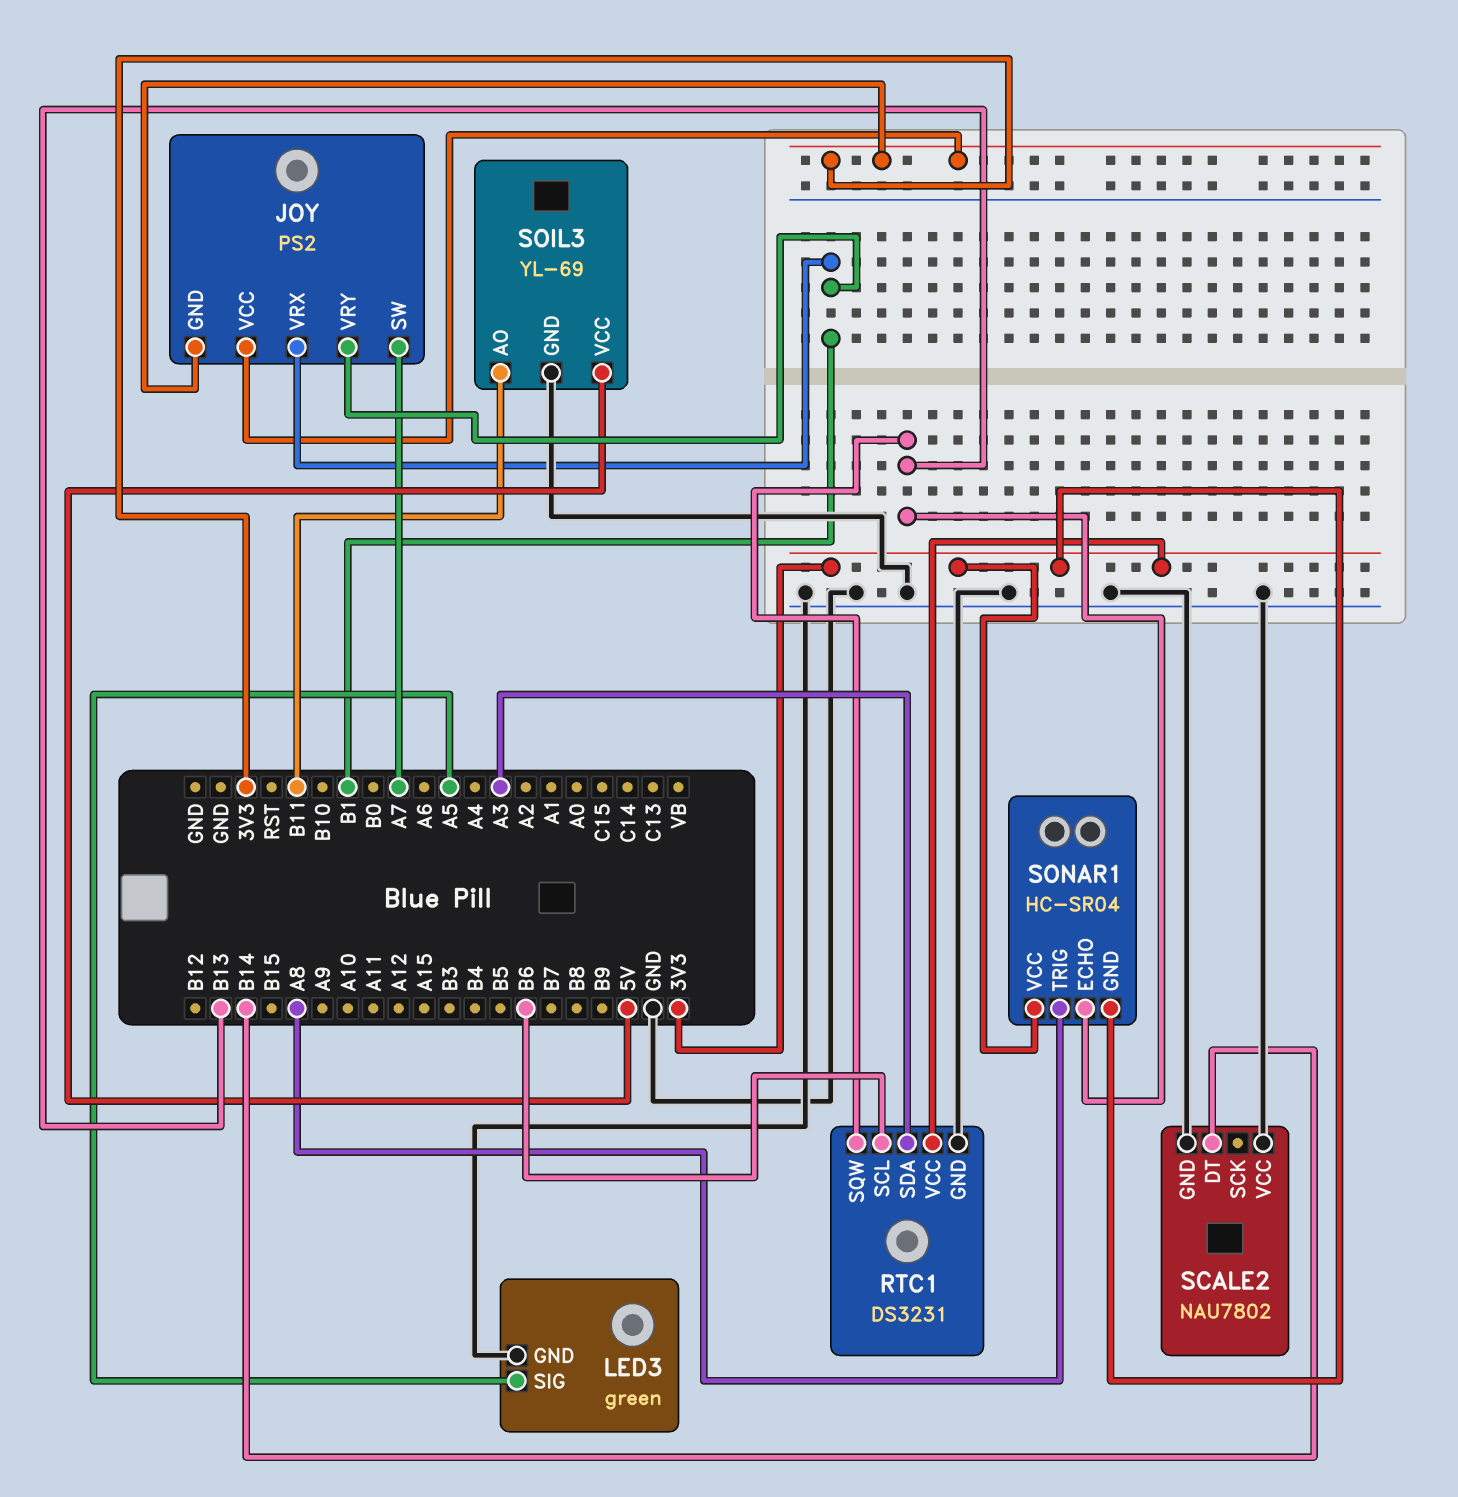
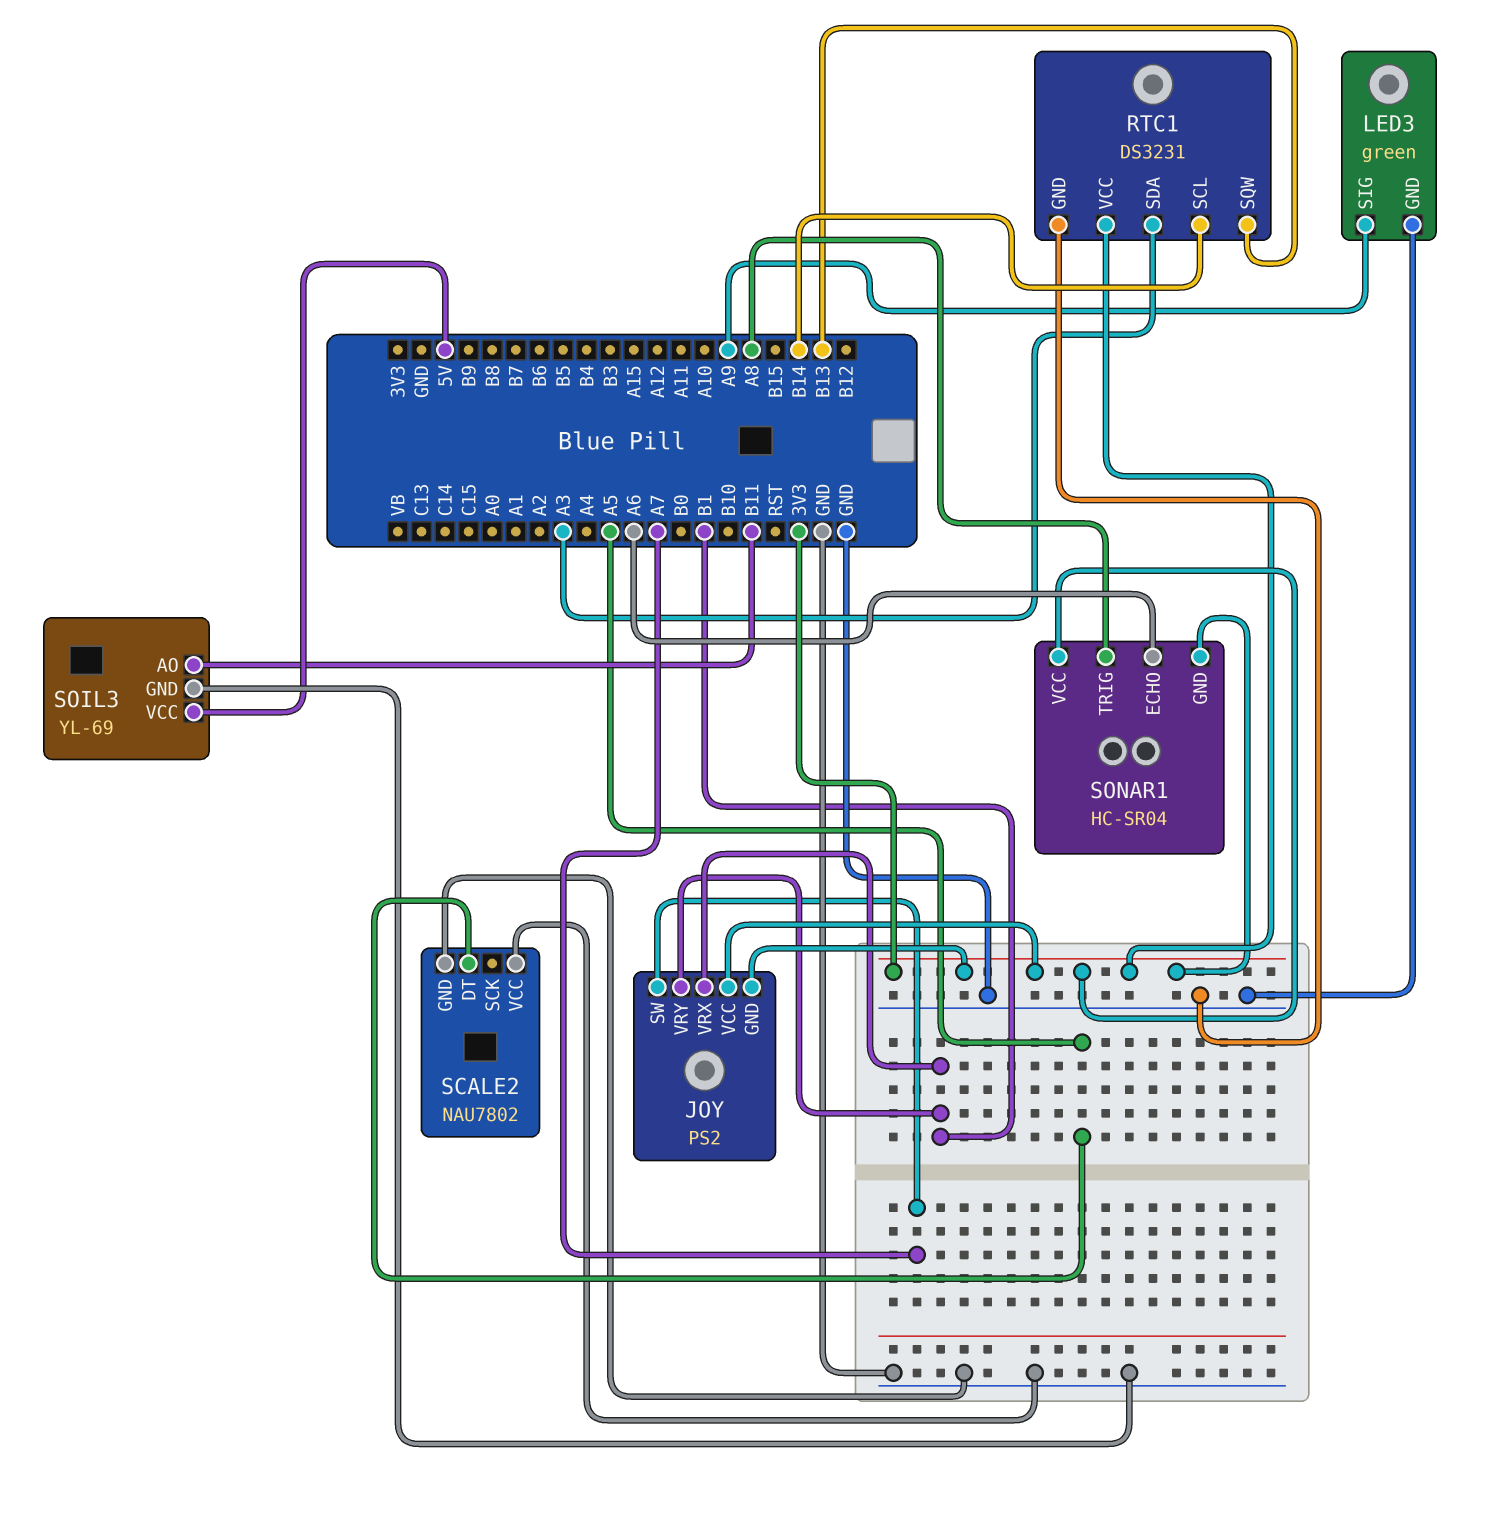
LED3 pin SIG: A5 -> A9
RTC1 pin SCL: B6 -> B14
SCALE2 pin DT: B14 -> A5
SONAR1 pin ECHO: B13 -> A6

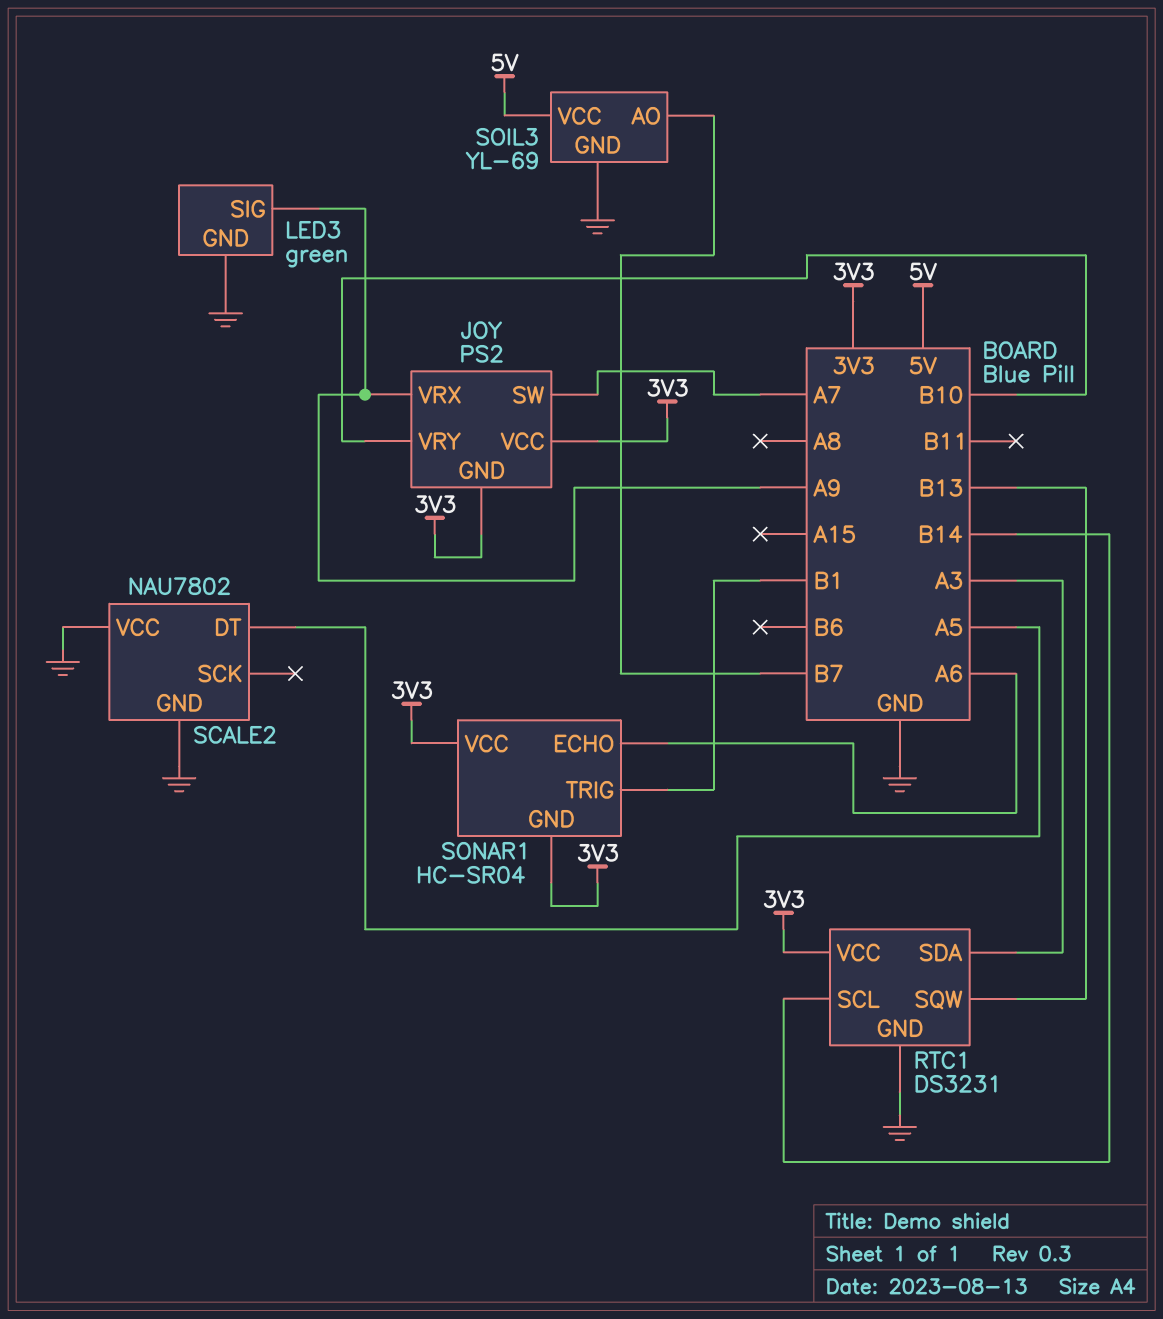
JOY pin VRX: B1 -> A9
JOY pin VRY: B1 -> B10
SOIL3 pin AO: B11 -> B7
SONAR1 pin TRIG: A8 -> B1

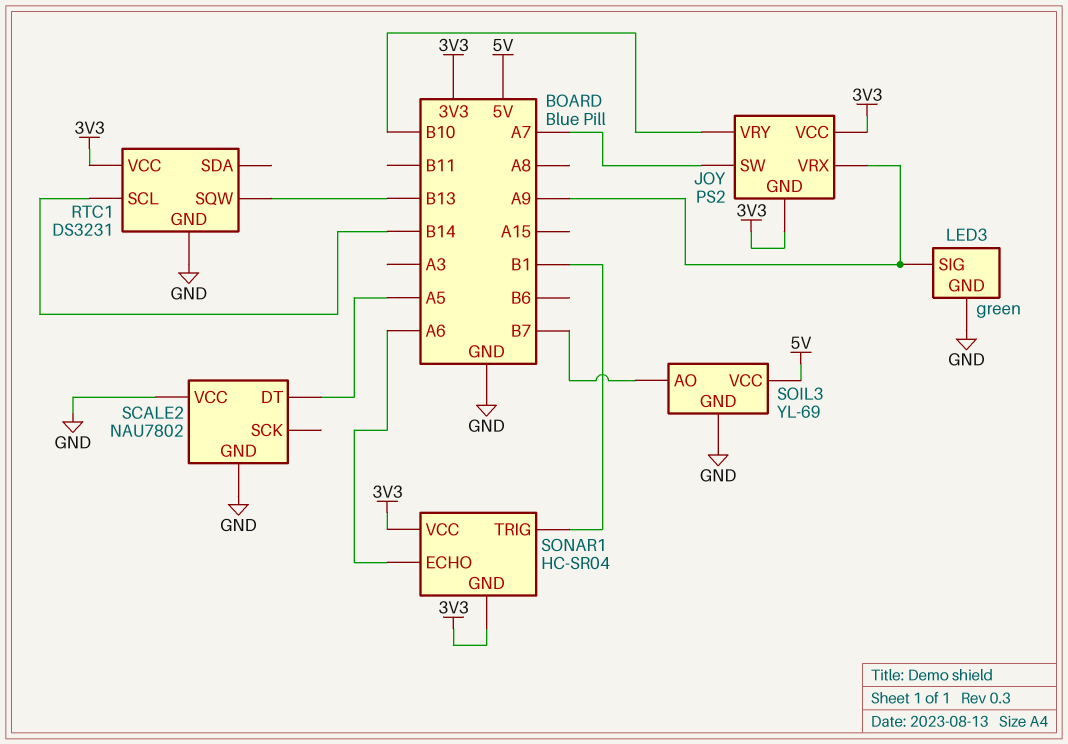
RTC1 pin SDA: A3 -> none

